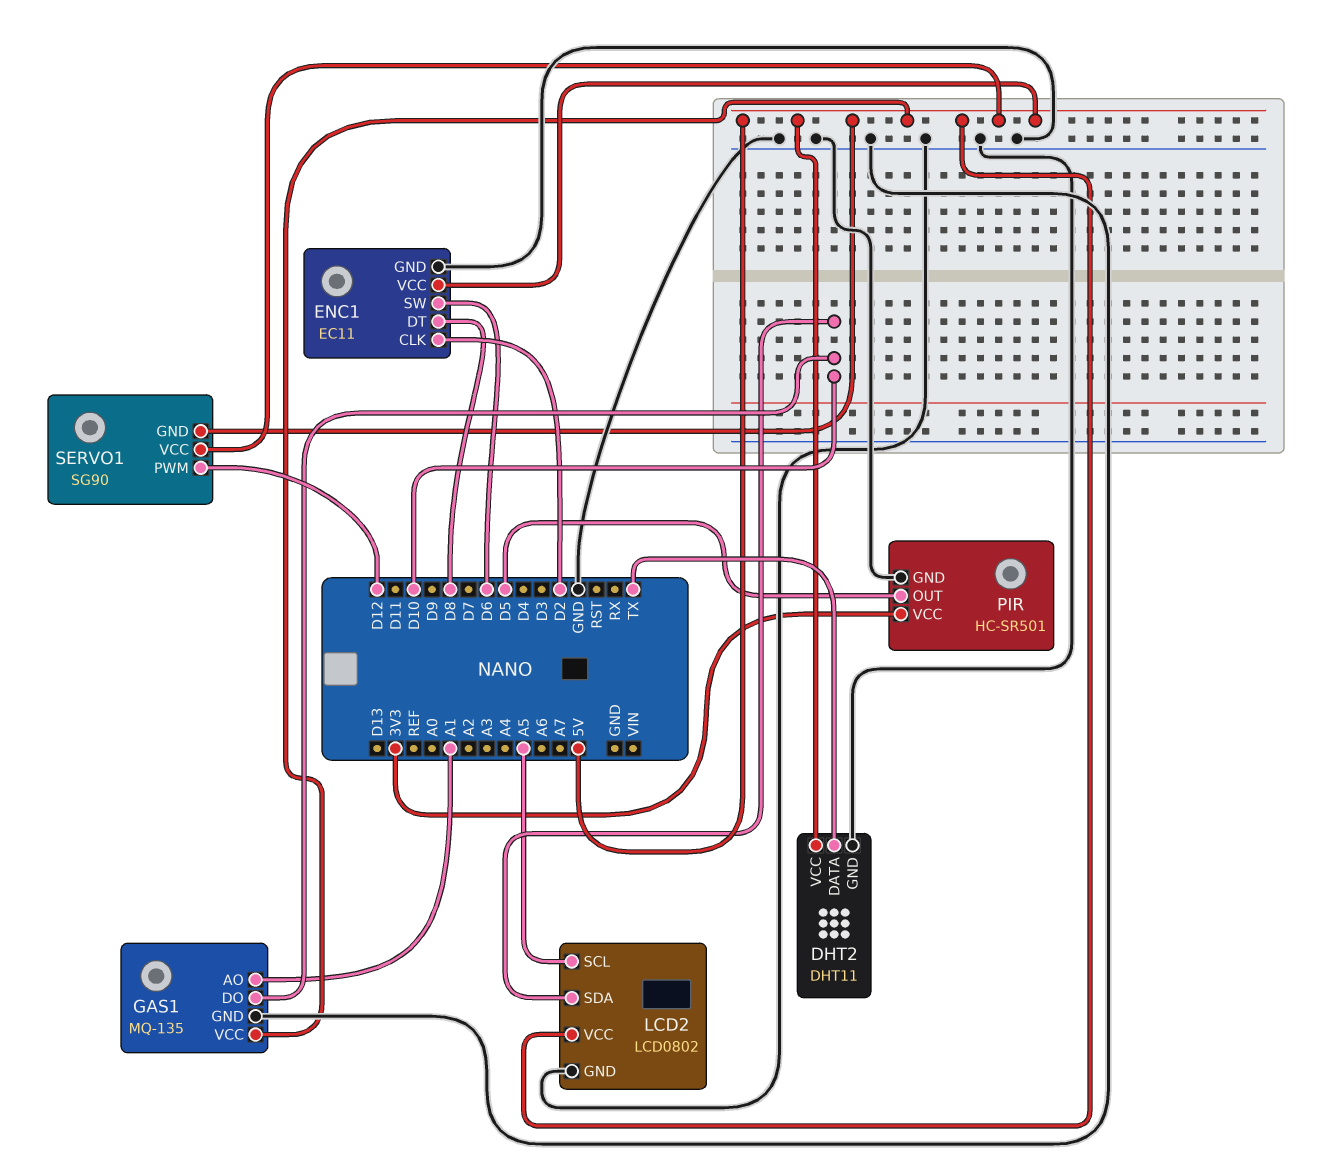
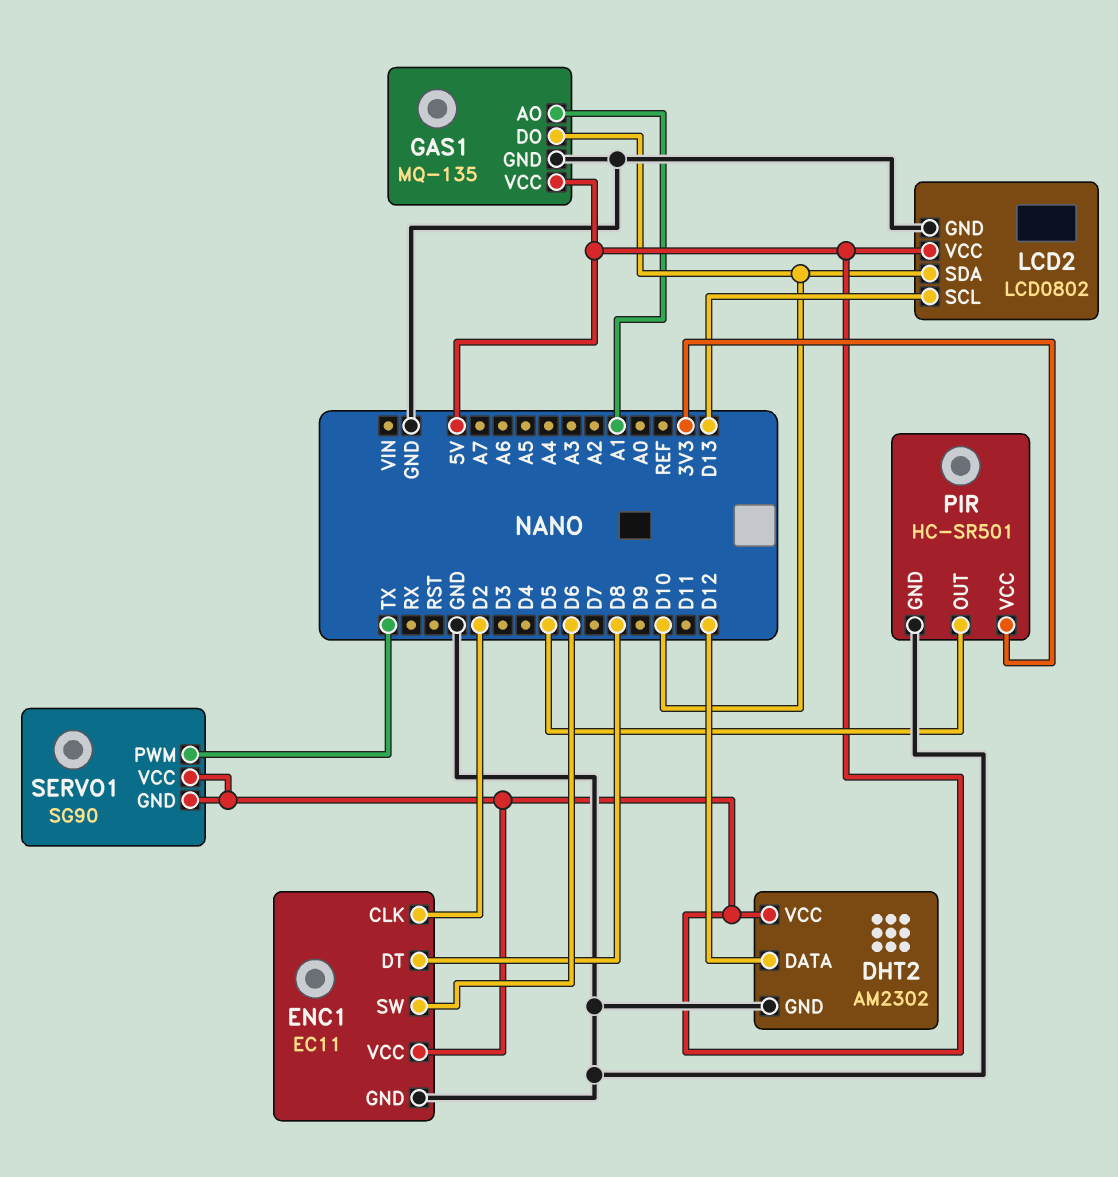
DHT2: DHT11 -> AM2302
DHT2 pin DATA: TX -> D12
LCD2 pin SCL: A5 -> D13
SERVO1 pin PWM: D12 -> TX

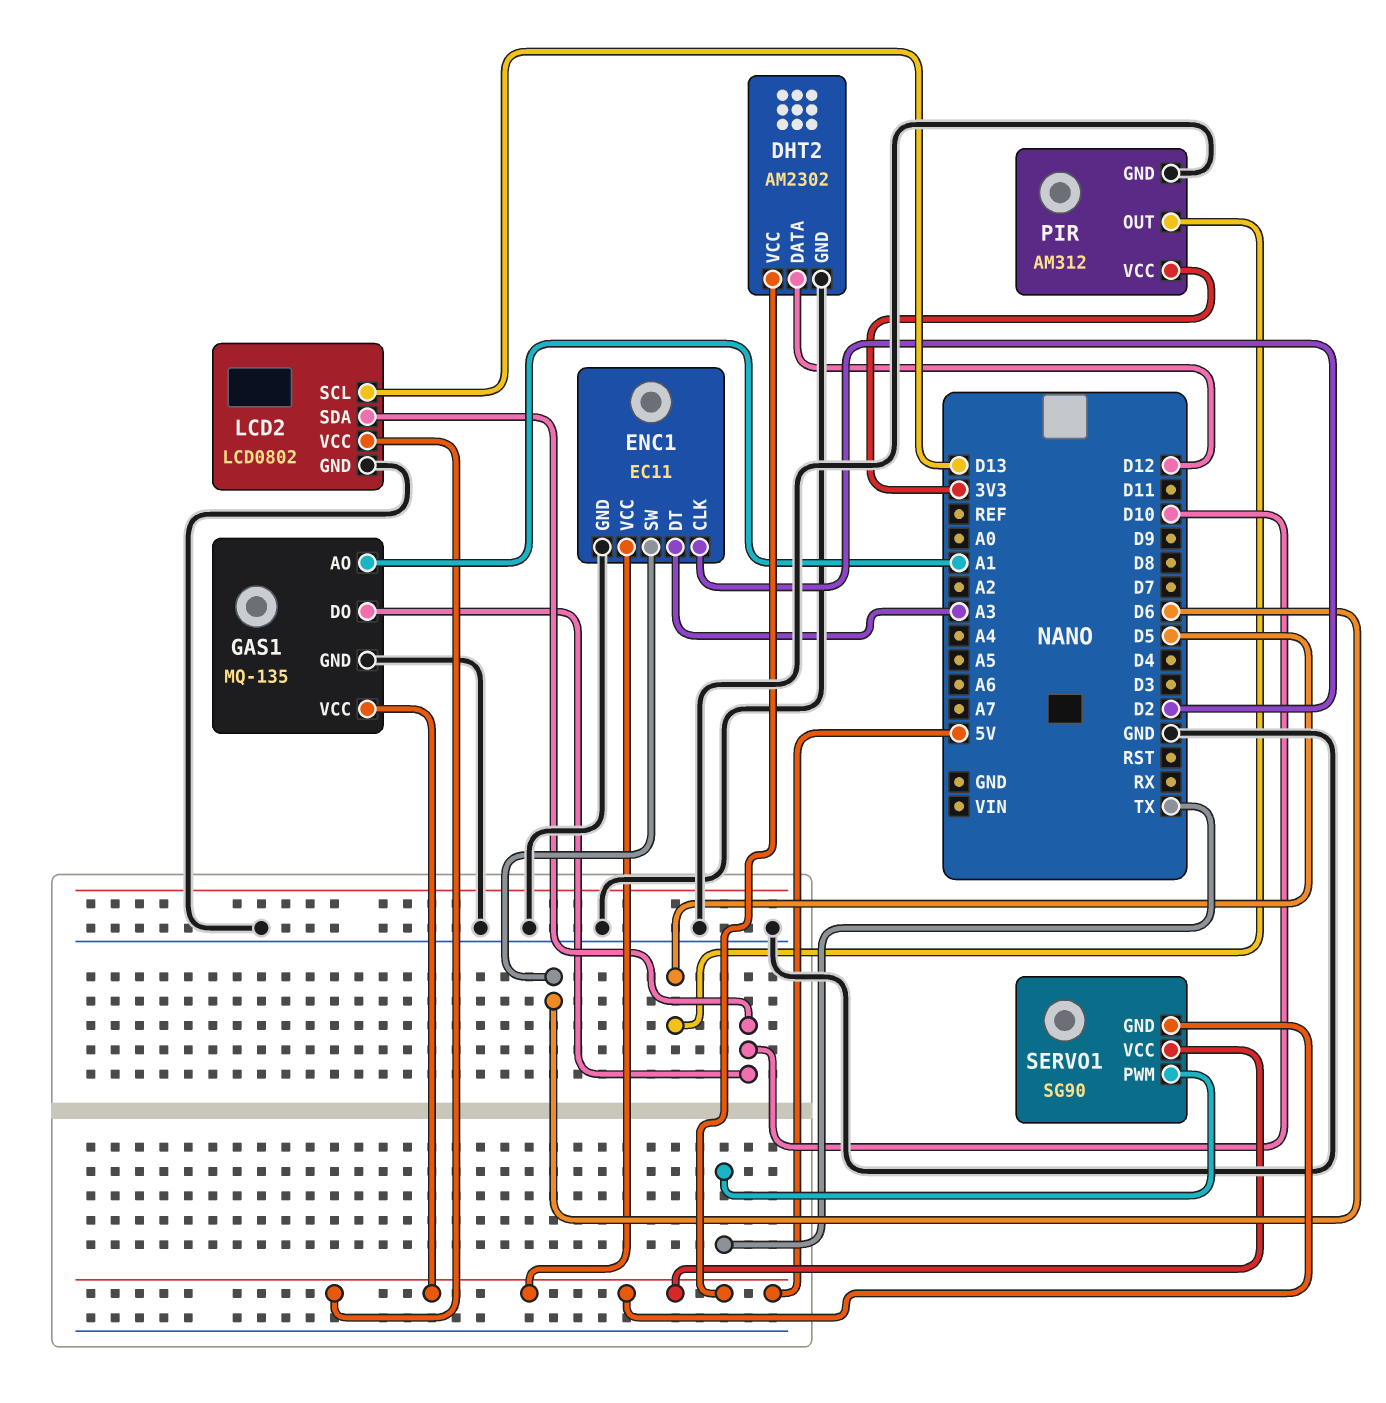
ENC1 pin DT: D8 -> A3
PIR: HC-SR501 -> AM312

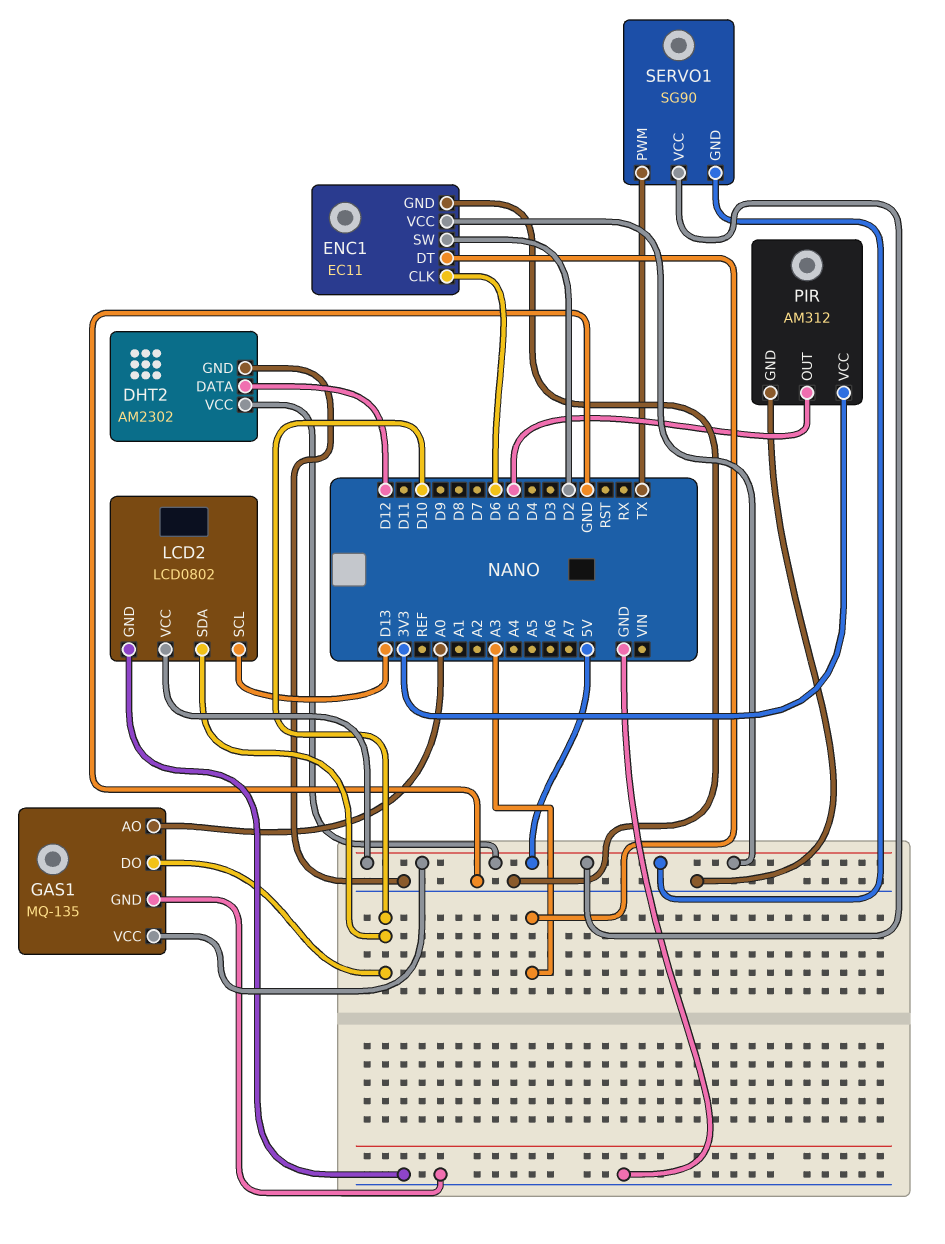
ENC1 pin CLK: D2 -> D6
ENC1 pin SW: D6 -> D2
GAS1 pin AO: A1 -> A0

